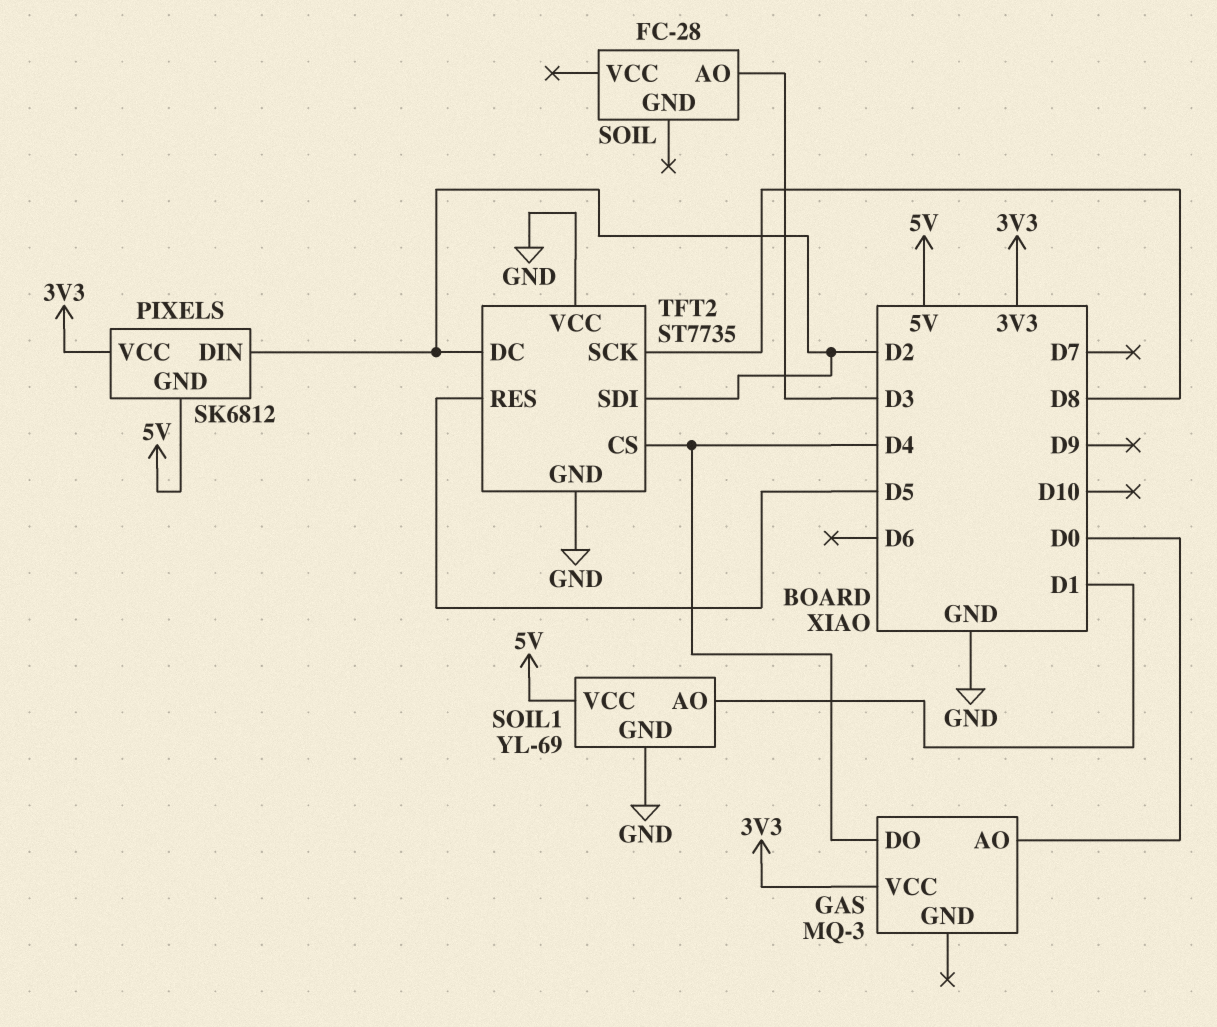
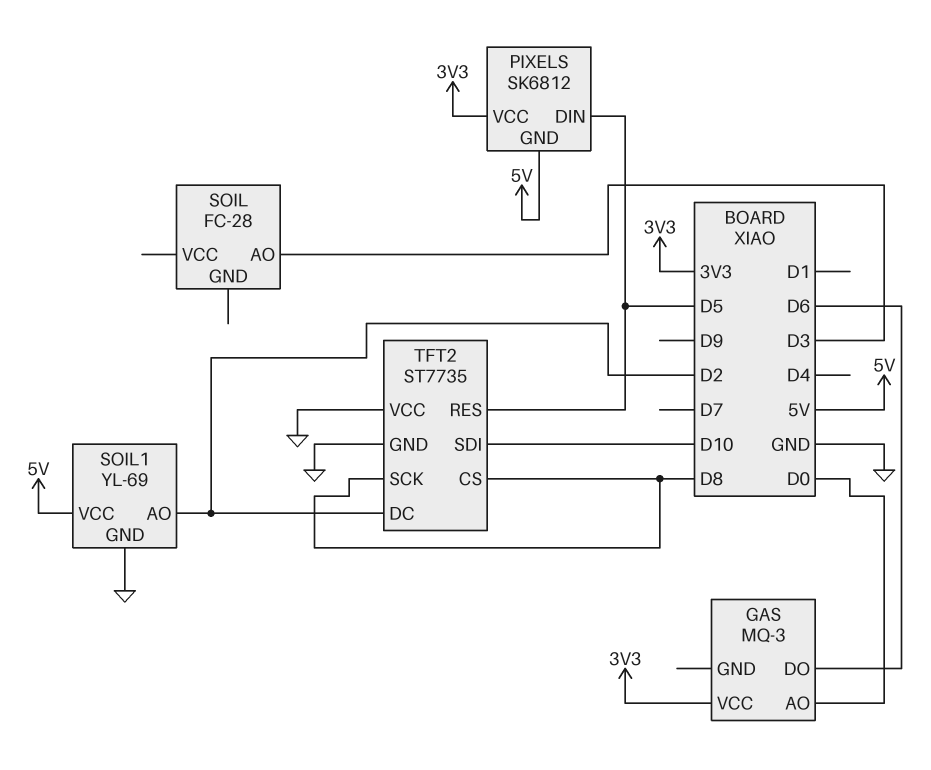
GAS pin DO: D4 -> D6
PIXELS pin DIN: D2 -> D5
SOIL1 pin AO: D1 -> D2
TFT2 pin CS: D4 -> D8
TFT2 pin SDI: D2 -> D10

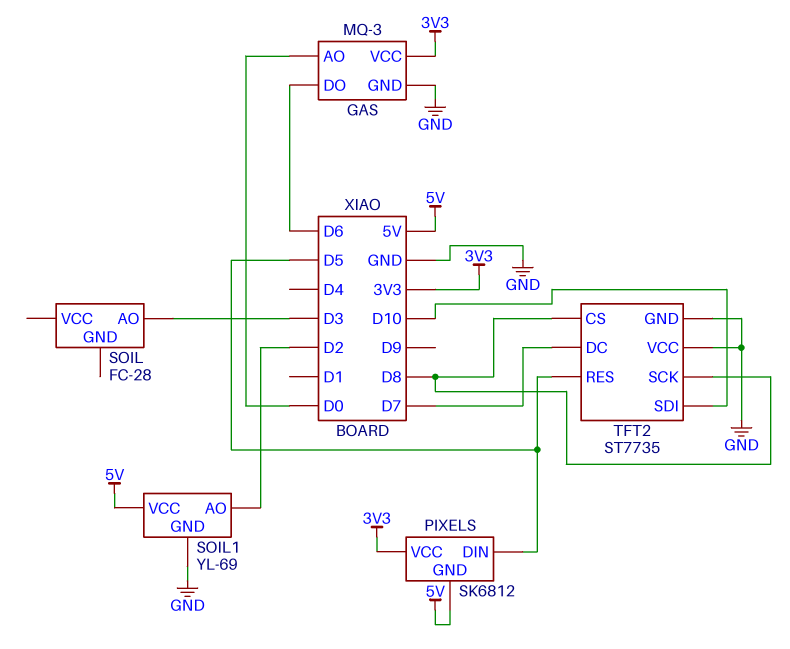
GAS pin GND: none -> GND
TFT2 pin DC: D2 -> D7

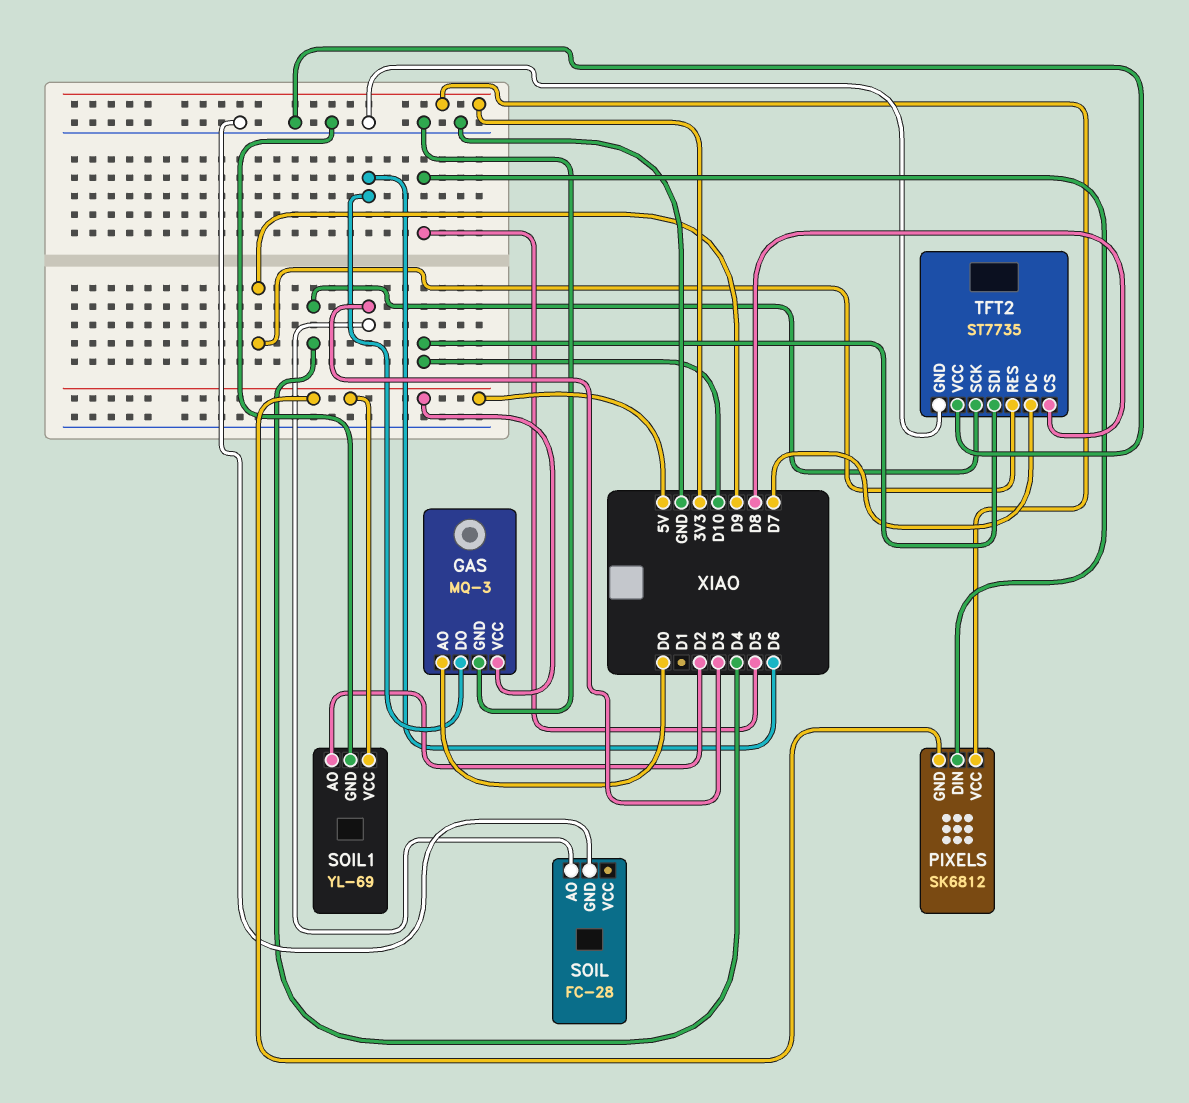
GAS pin VCC: 3V3 -> 5V
SOIL pin GND: none -> GND
TFT2 pin RES: D5 -> D9
TFT2 pin SCK: D8 -> D4

